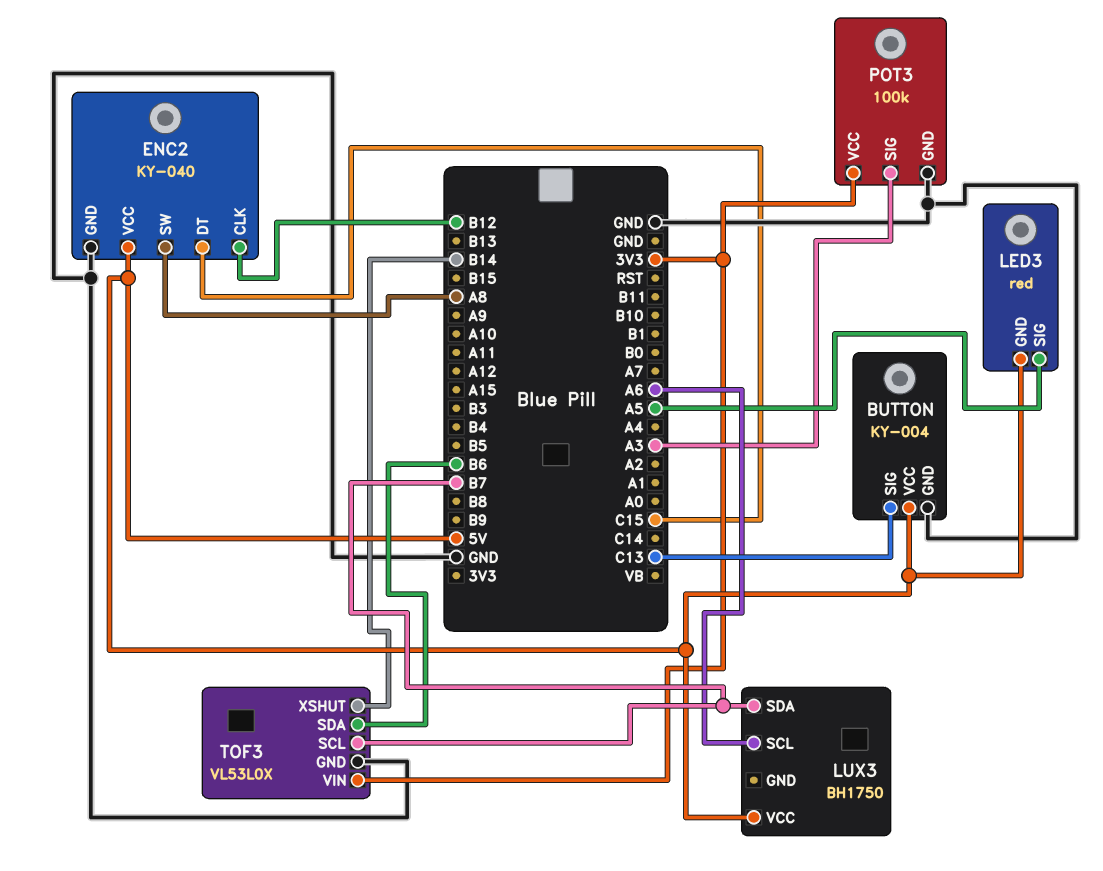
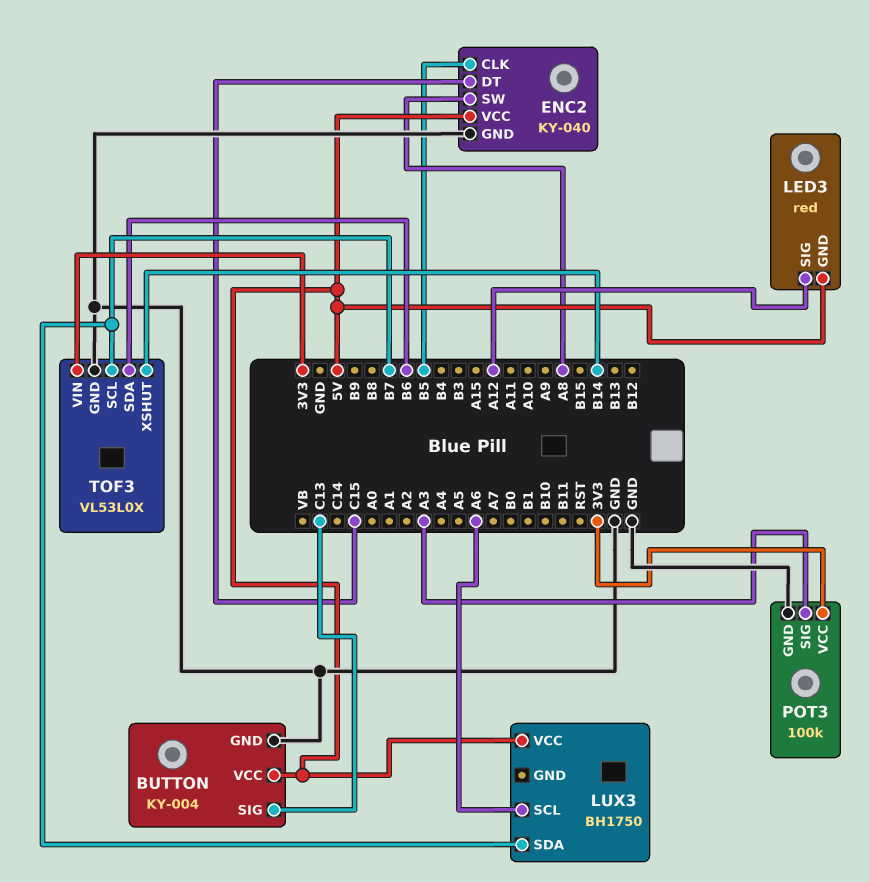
ENC2 pin CLK: B12 -> B5
LED3 pin SIG: A5 -> A12

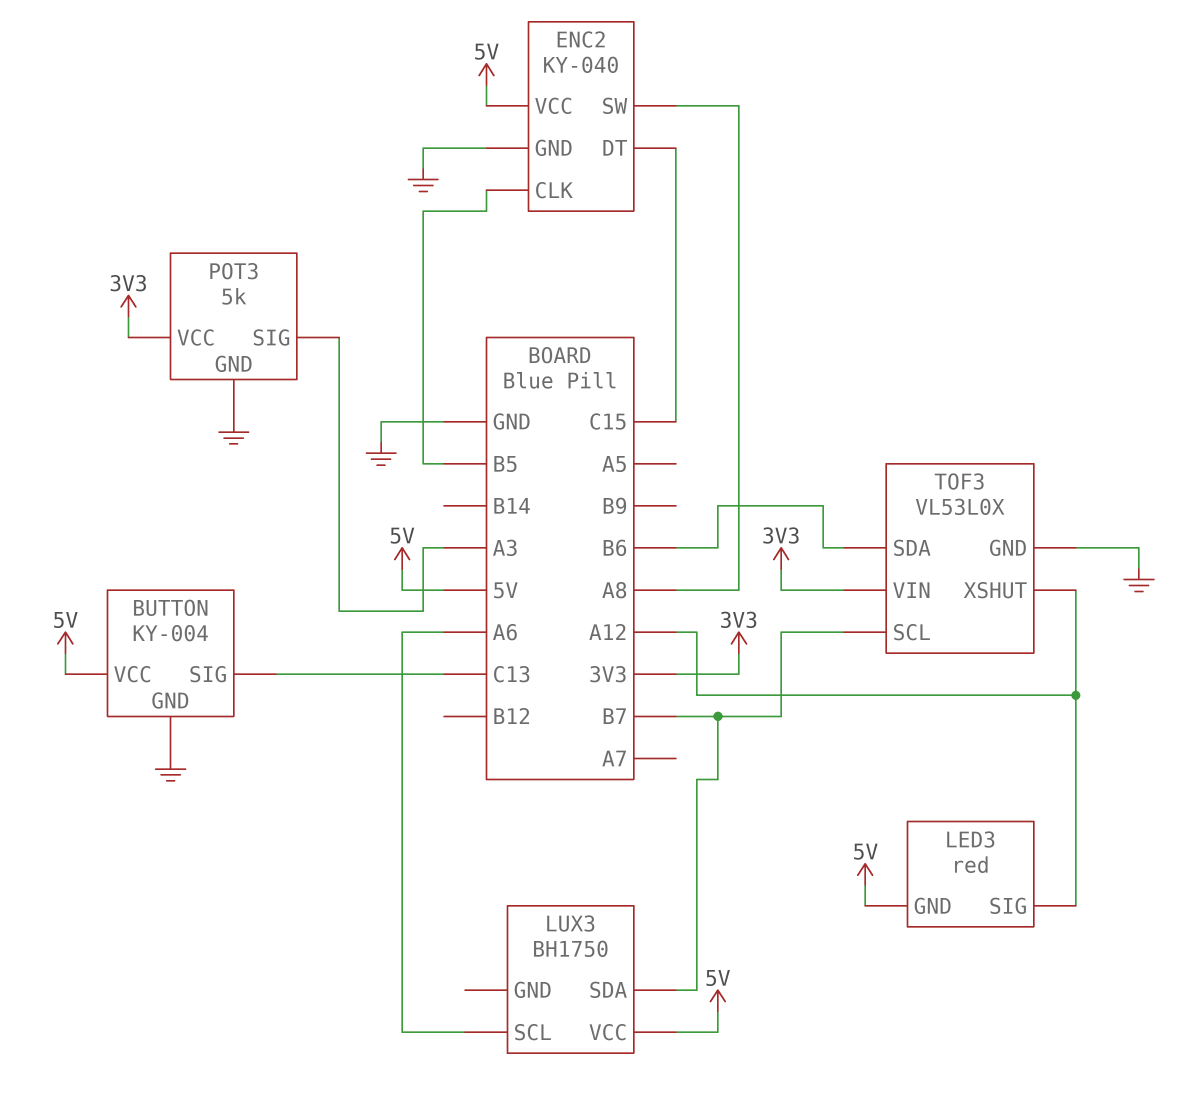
POT3: 100k -> 5k
TOF3 pin XSHUT: B14 -> A12

